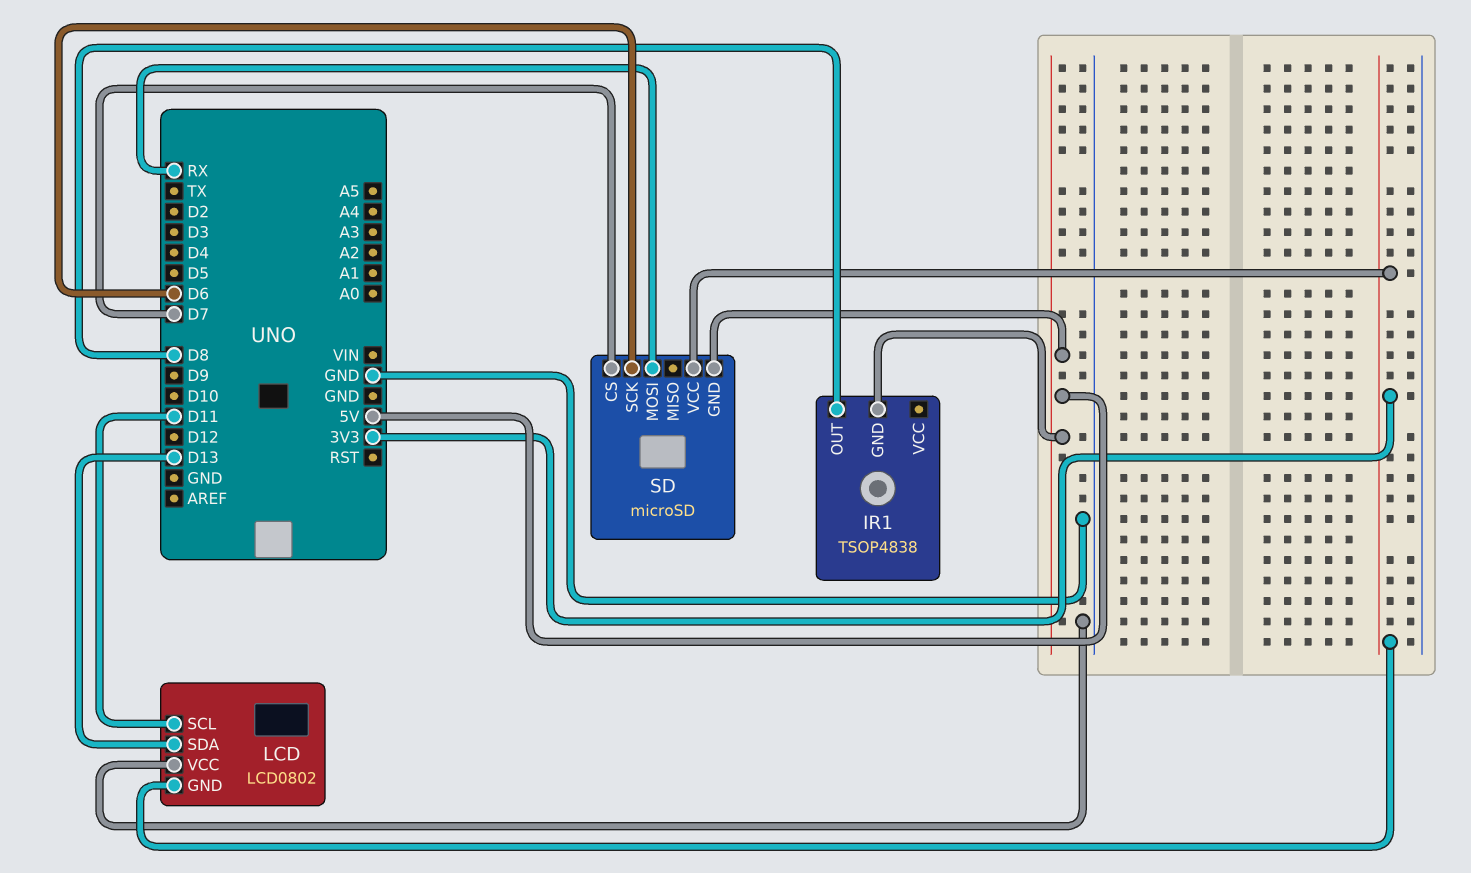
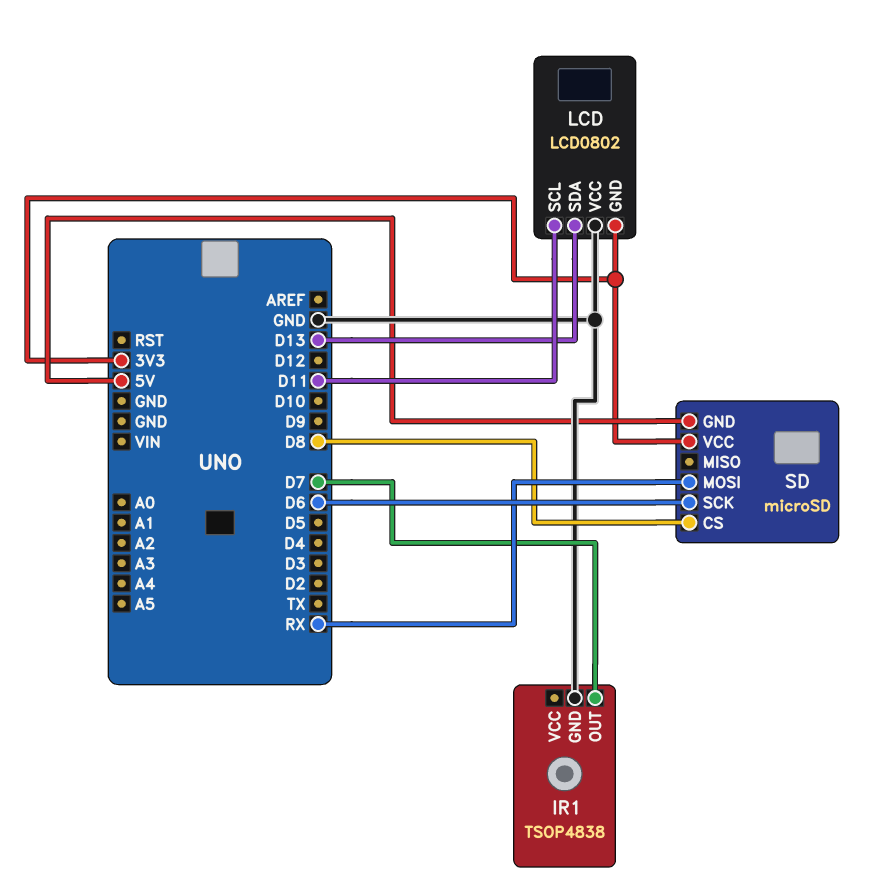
IR1 pin GND: 5V -> GND
IR1 pin OUT: D8 -> D7
SD pin CS: D7 -> D8

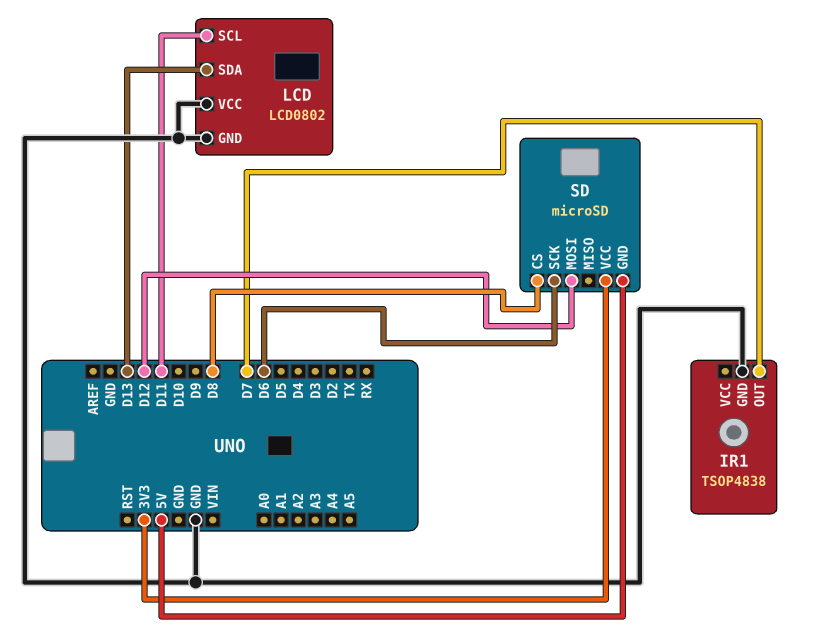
LCD pin GND: 3V3 -> GND
SD pin MOSI: RX -> D12

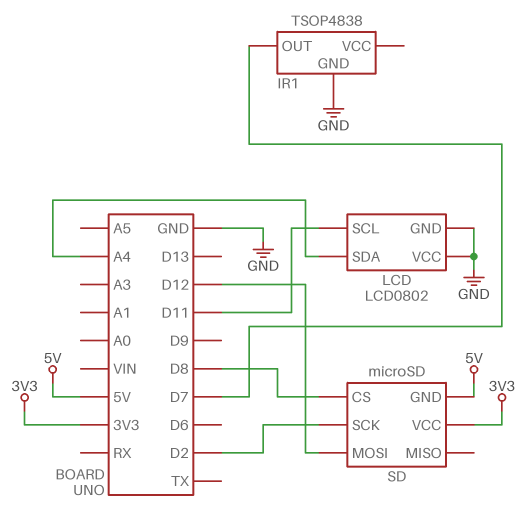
LCD pin SDA: D13 -> A4
SD pin SCK: D6 -> D2

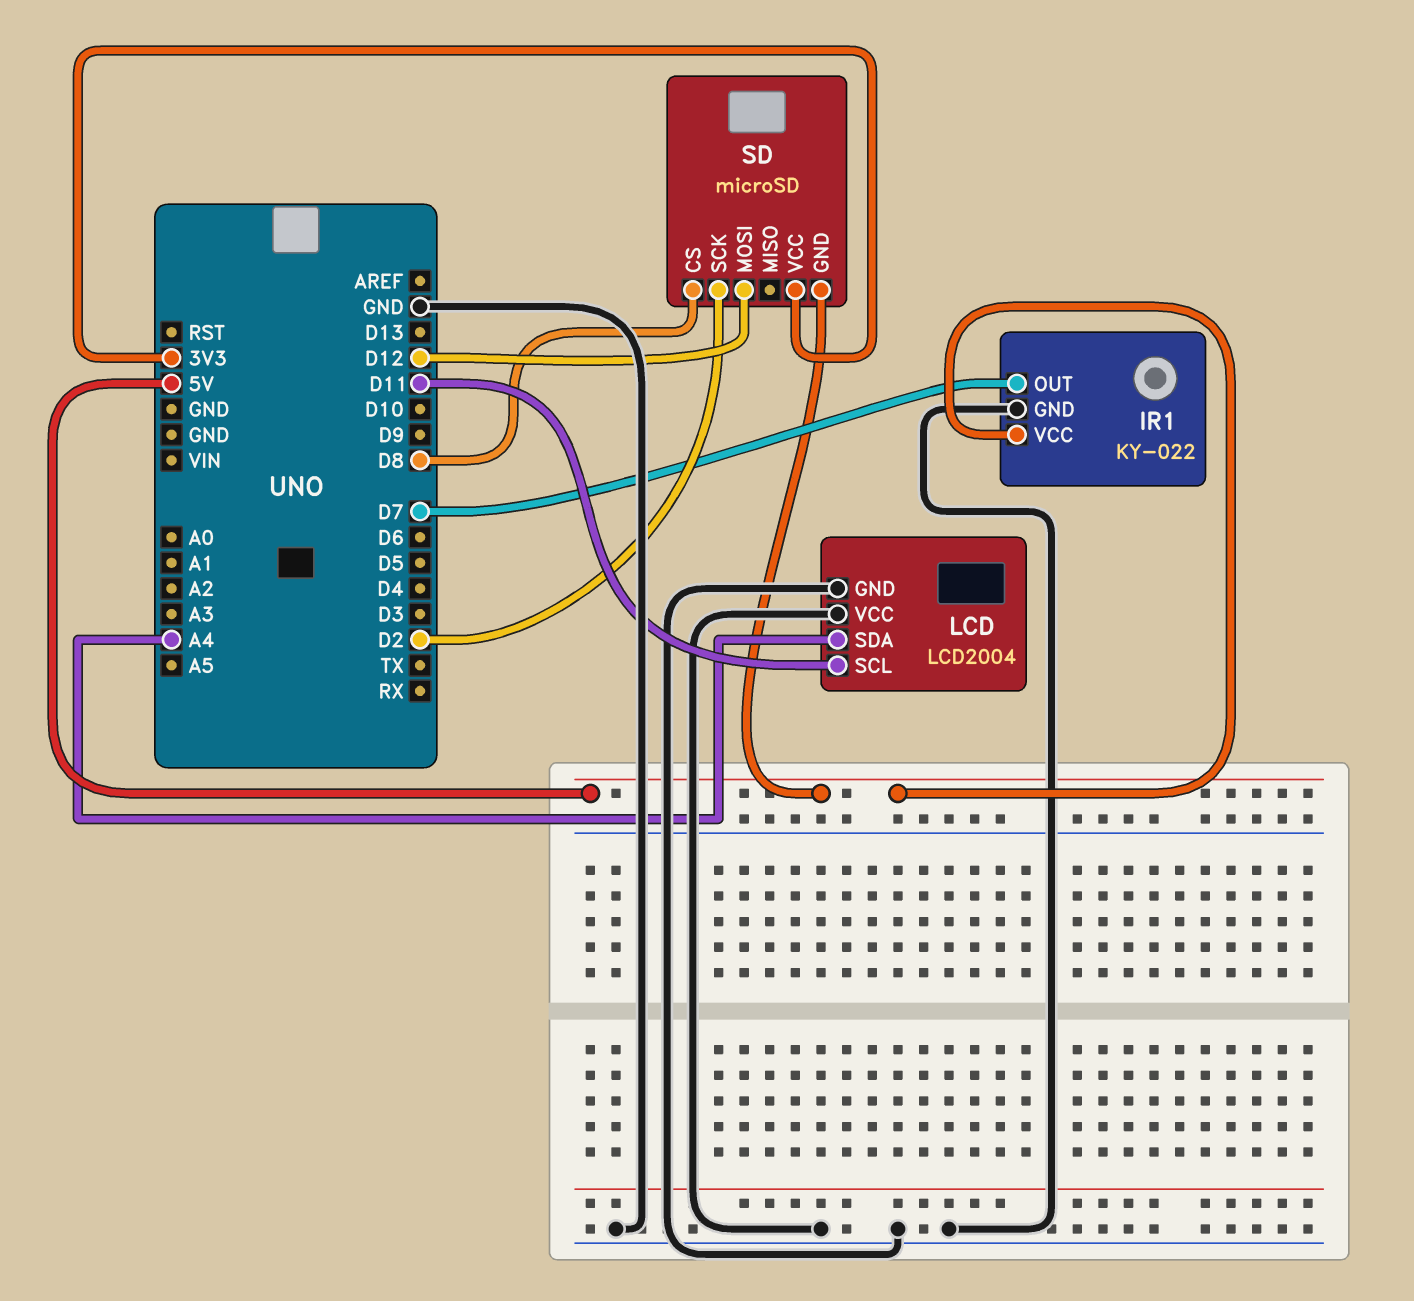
IR1: TSOP4838 -> KY-022
IR1 pin VCC: none -> 5V
LCD: LCD0802 -> LCD2004

